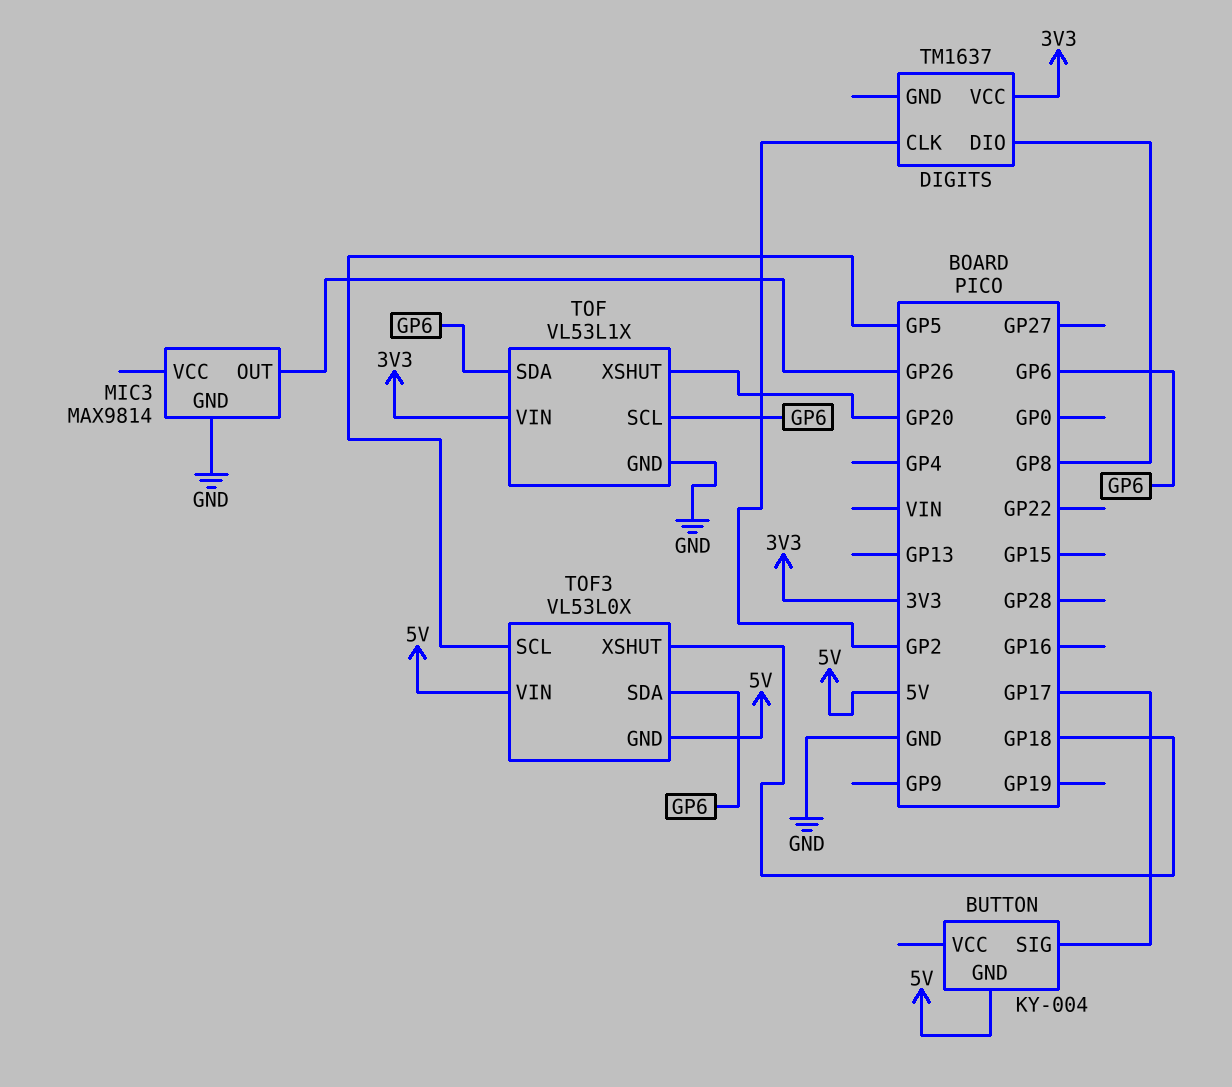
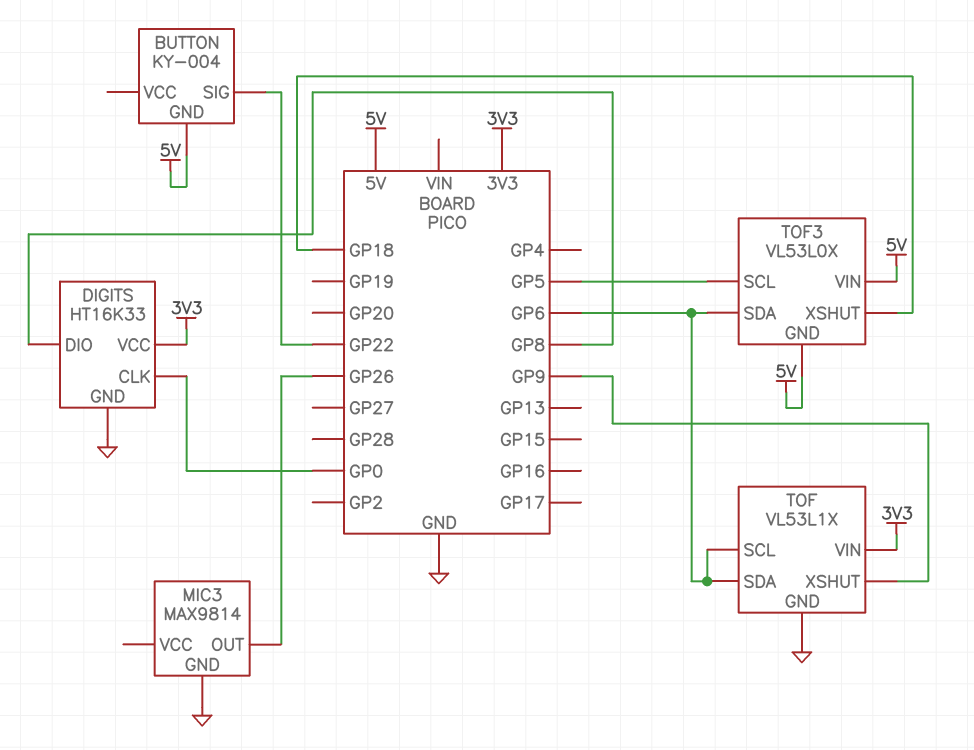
BUTTON pin SIG: GP17 -> GP22
DIGITS: TM1637 -> HT16K33
DIGITS pin CLK: GP2 -> GP0
DIGITS pin GND: none -> GND
TOF pin XSHUT: GP20 -> GP9

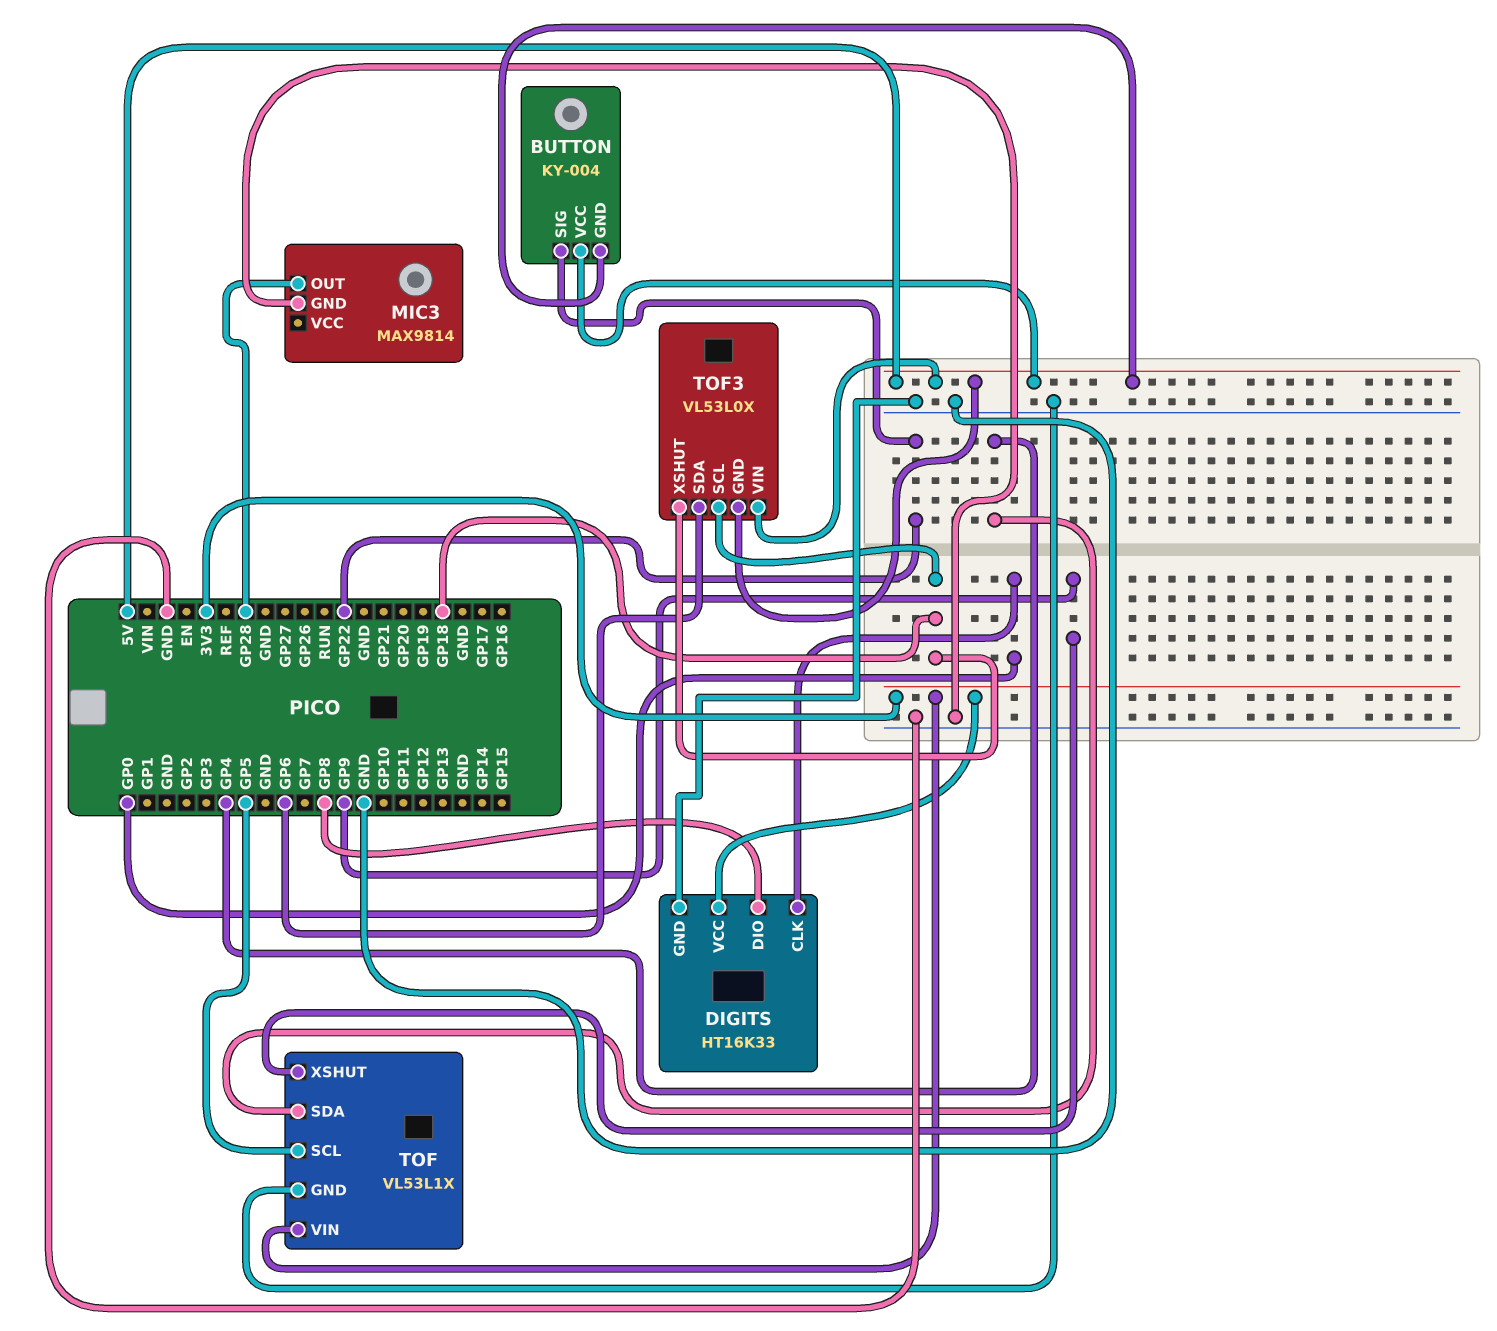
BUTTON pin VCC: none -> 5V
MIC3 pin OUT: GP26 -> GP28
TOF pin SCL: GP6 -> GP5
TOF pin SDA: GP6 -> GP4
TOF3 pin SCL: GP5 -> GP18

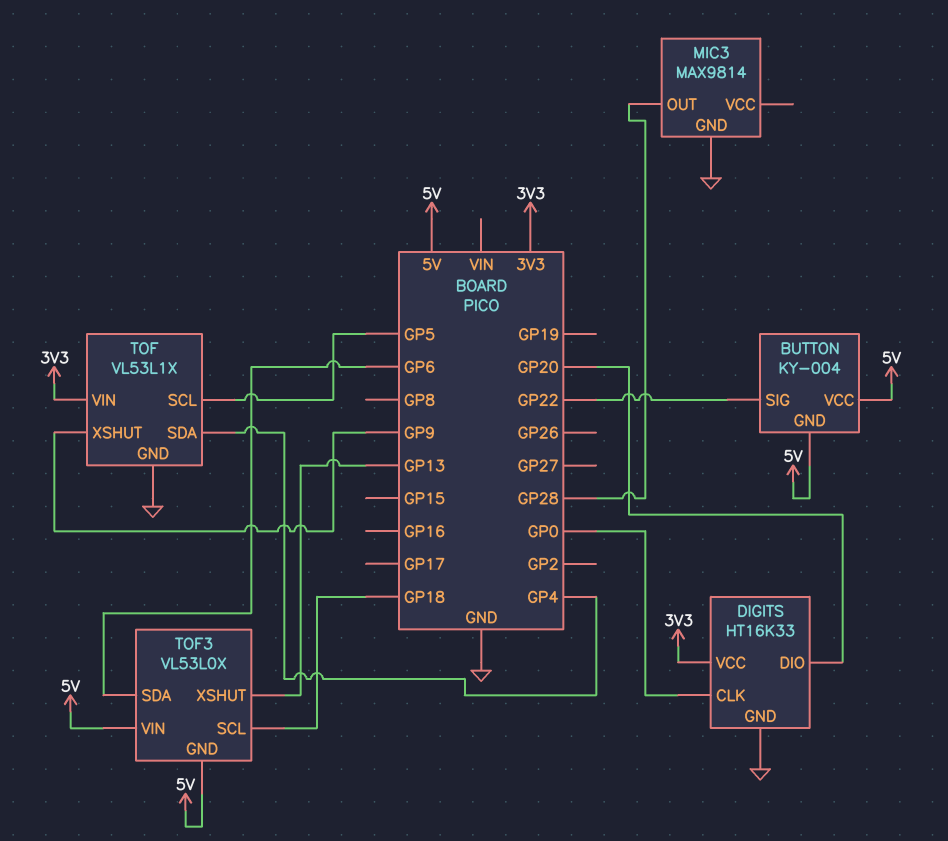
DIGITS pin DIO: GP8 -> GP20
TOF3 pin XSHUT: GP18 -> GP13

